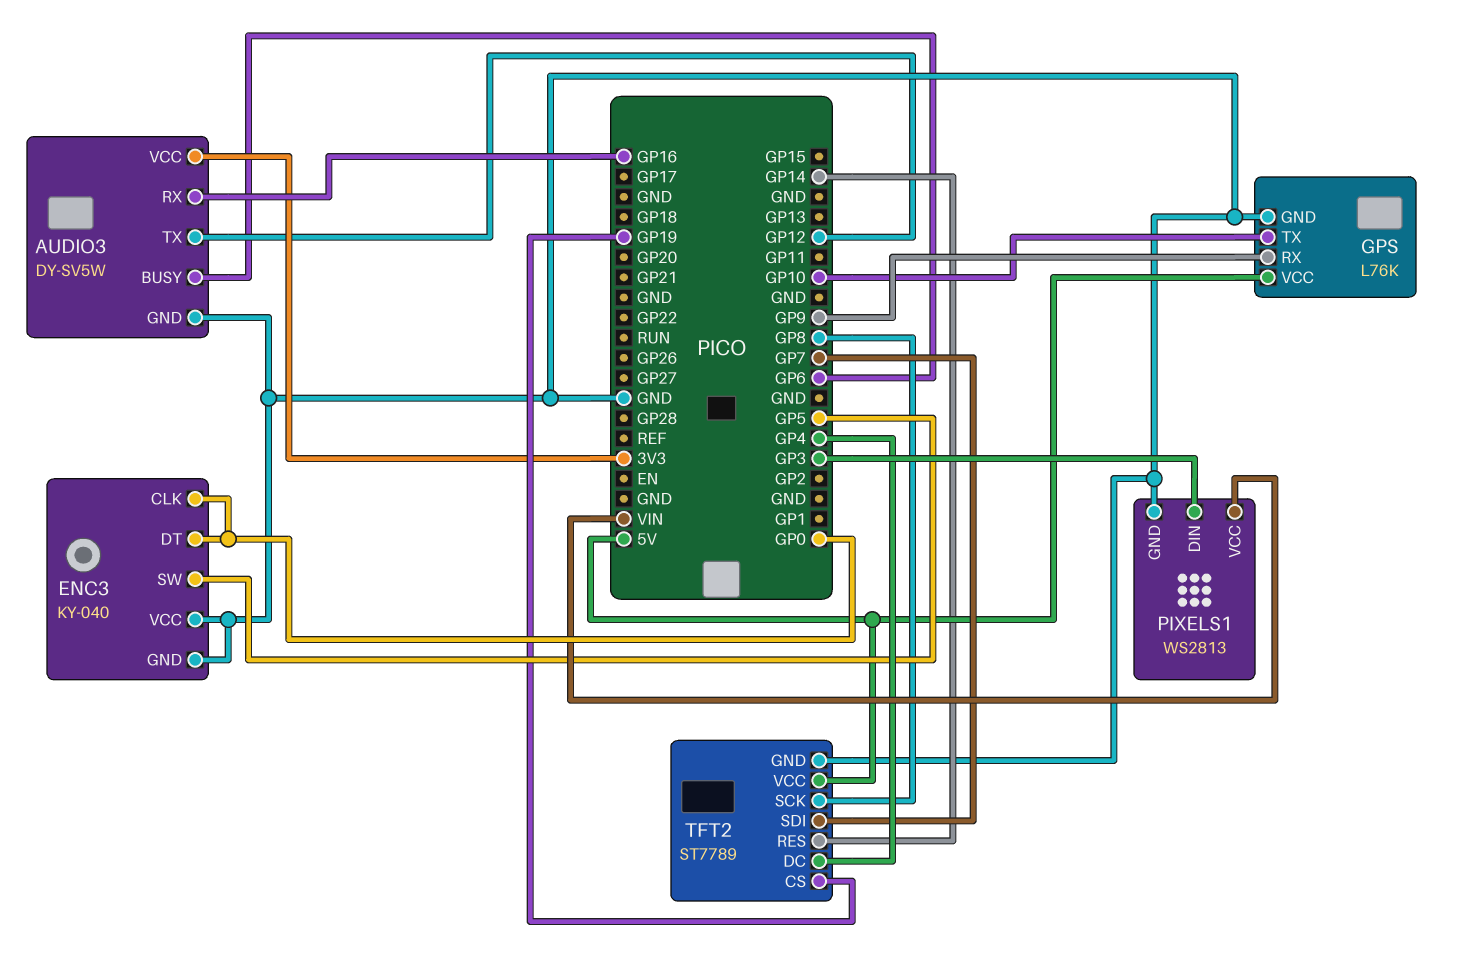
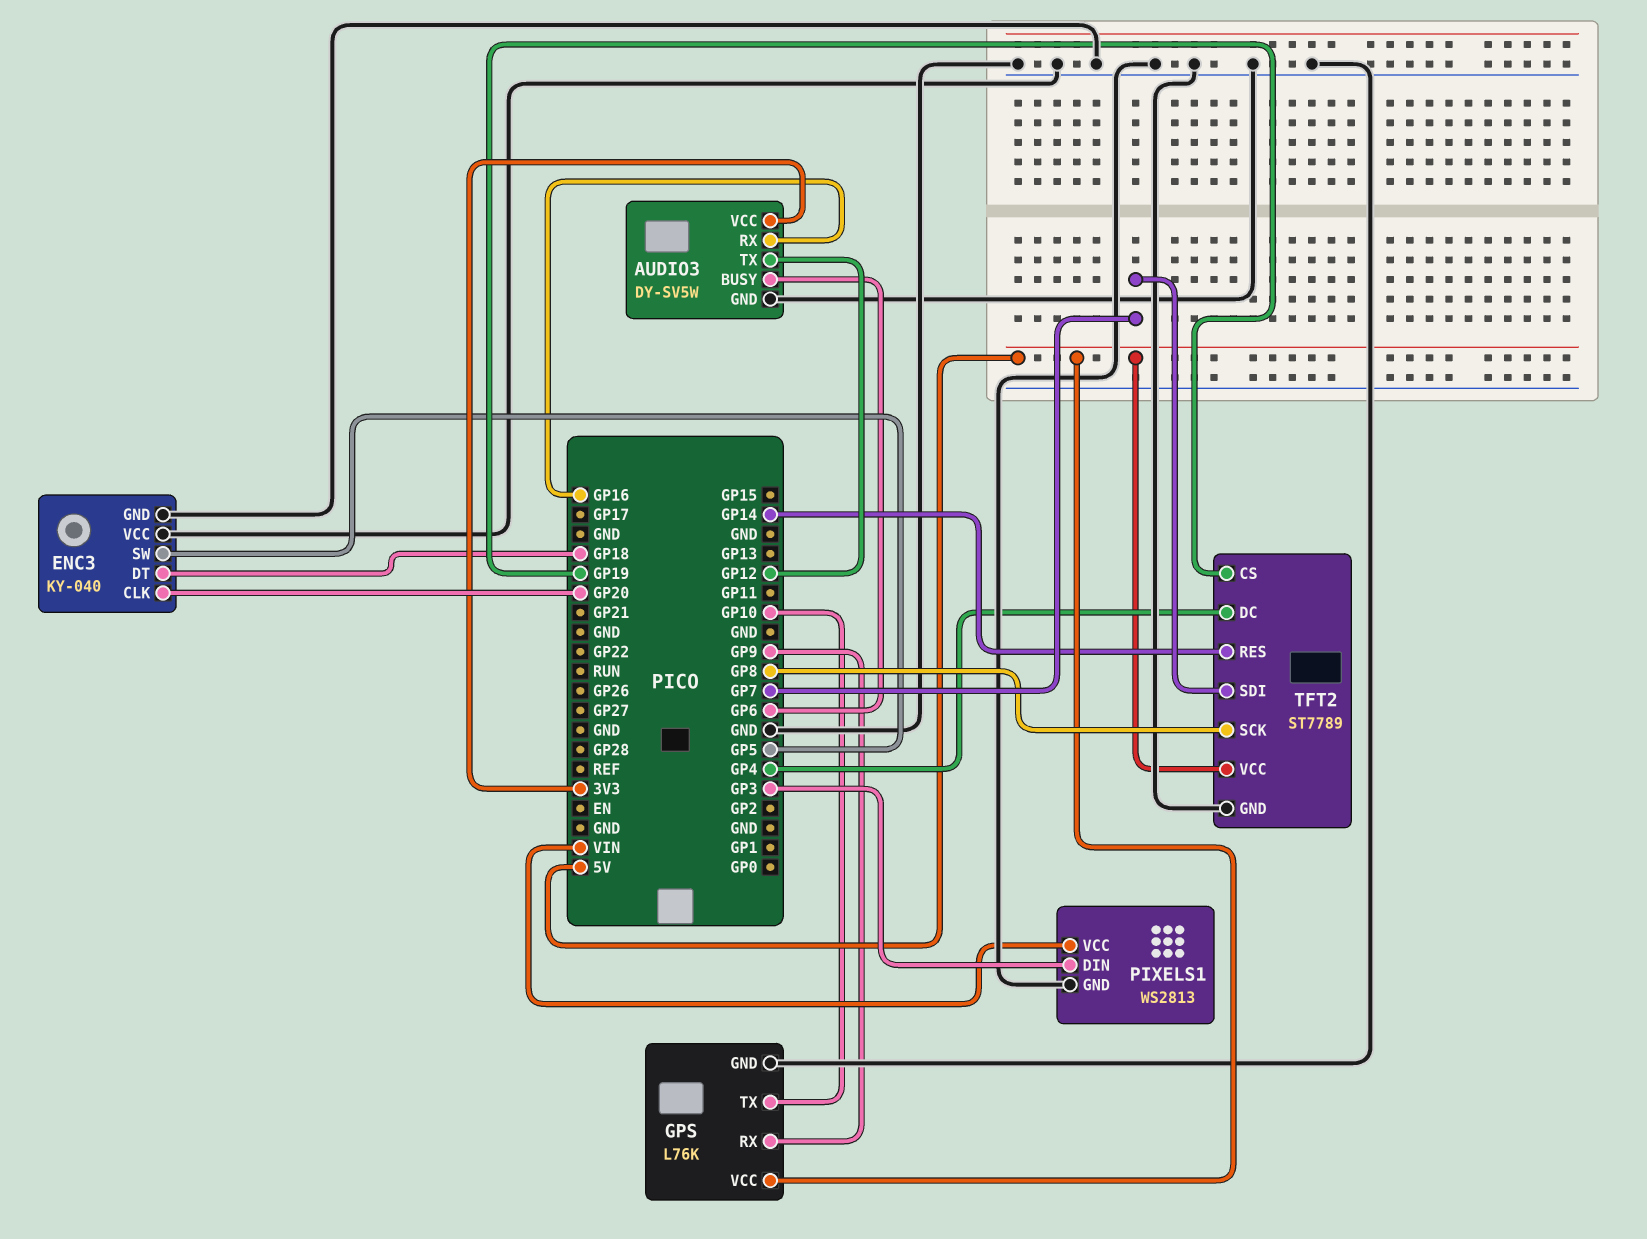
ENC3 pin CLK: GP0 -> GP20
ENC3 pin DT: GP0 -> GP18

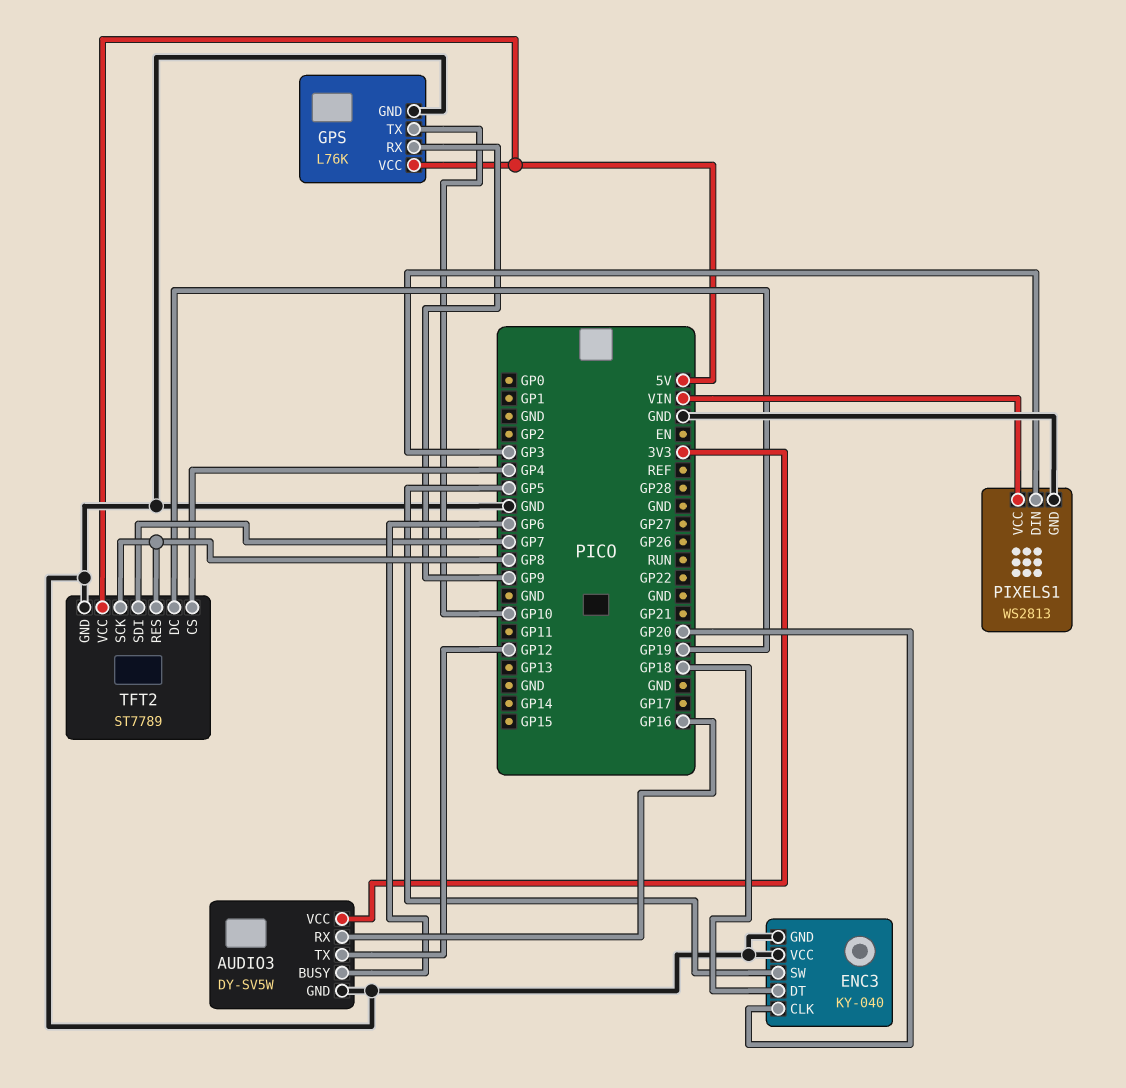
TFT2 pin CS: GP19 -> GP4
TFT2 pin DC: GP4 -> GP19
TFT2 pin RES: GP14 -> GP8

